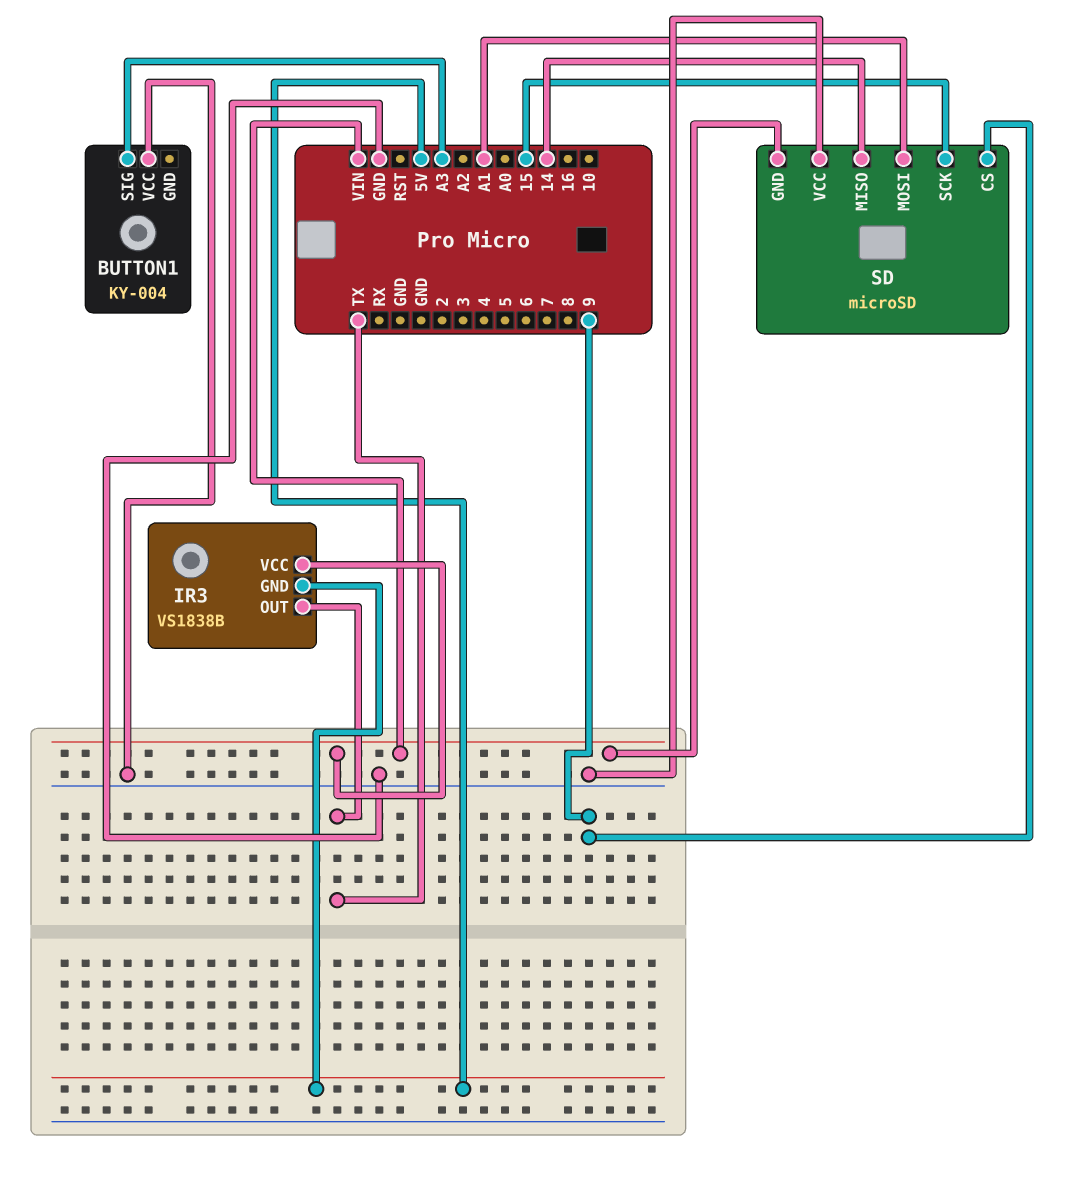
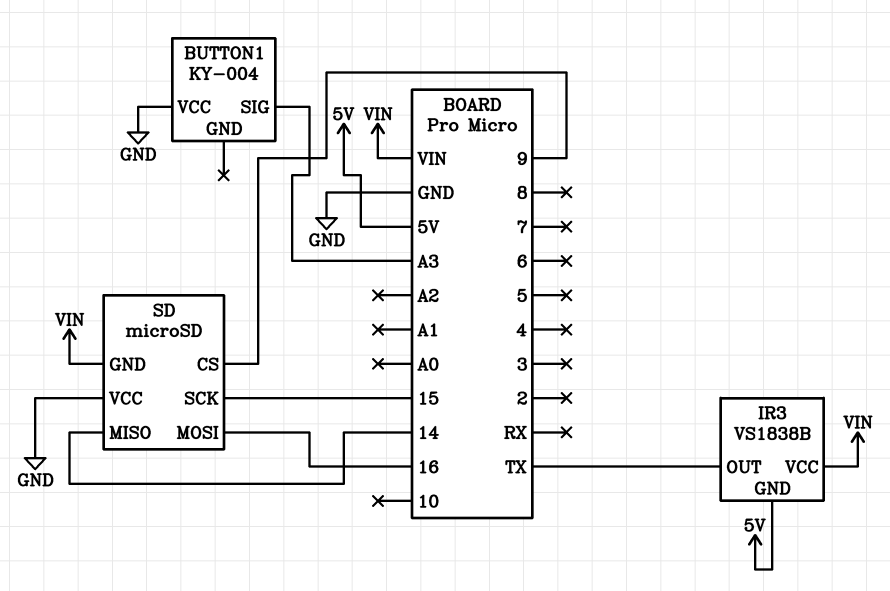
SD pin MOSI: A1 -> 16

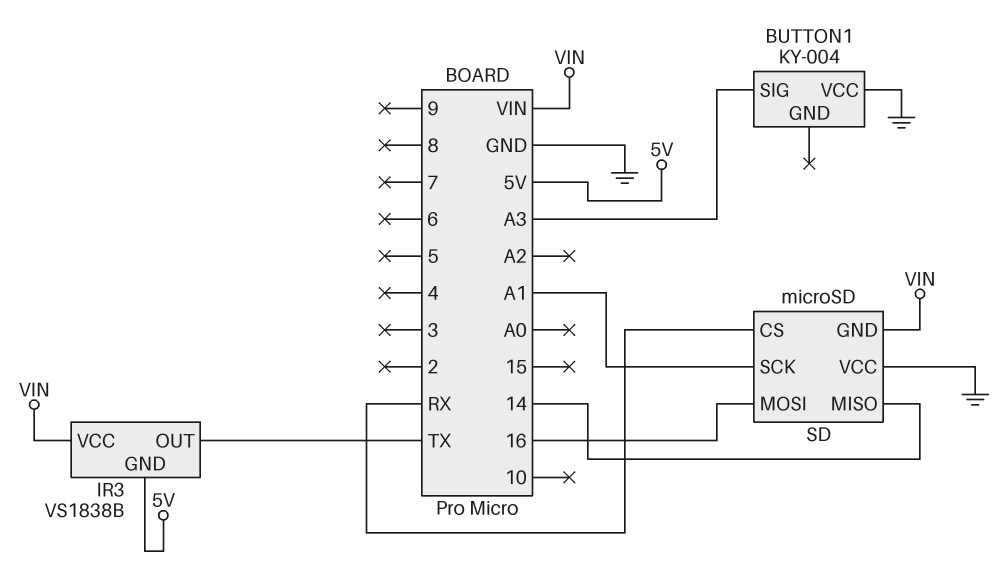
SD pin CS: 9 -> RX
SD pin SCK: 15 -> A1

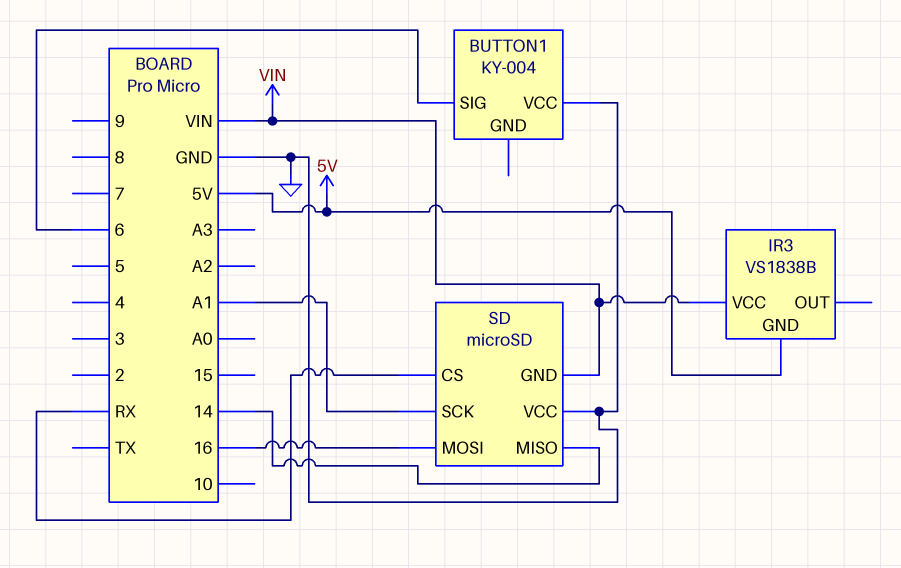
BUTTON1 pin SIG: A3 -> 6
IR3 pin OUT: TX -> none

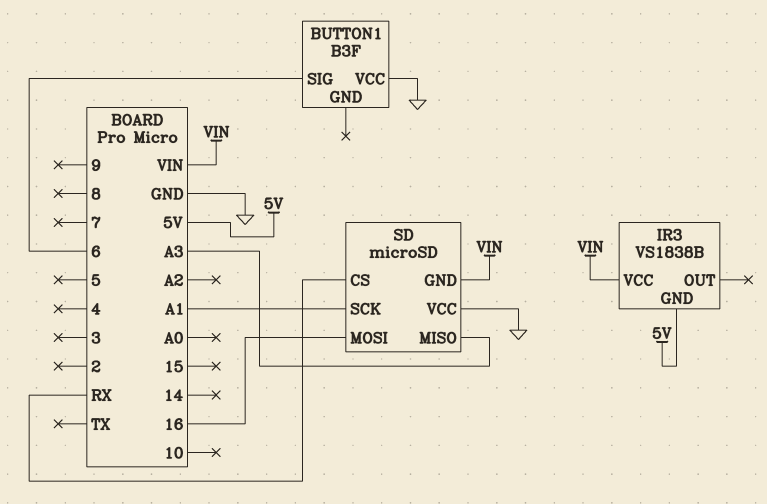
BUTTON1: KY-004 -> B3F
SD pin MISO: 14 -> A3

